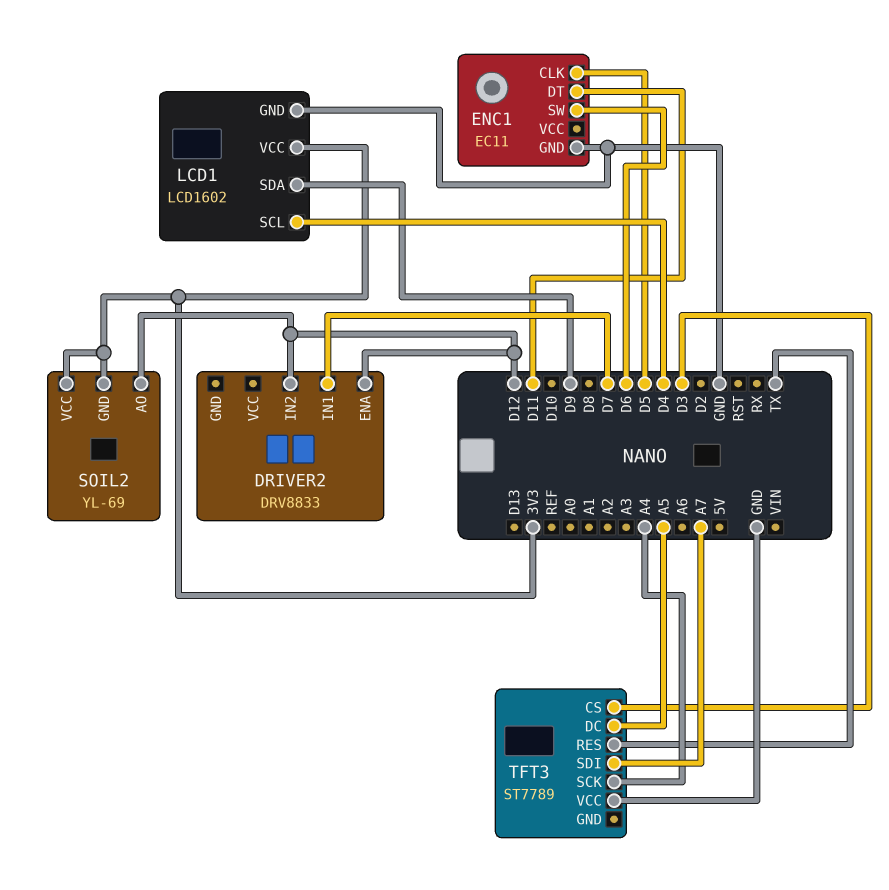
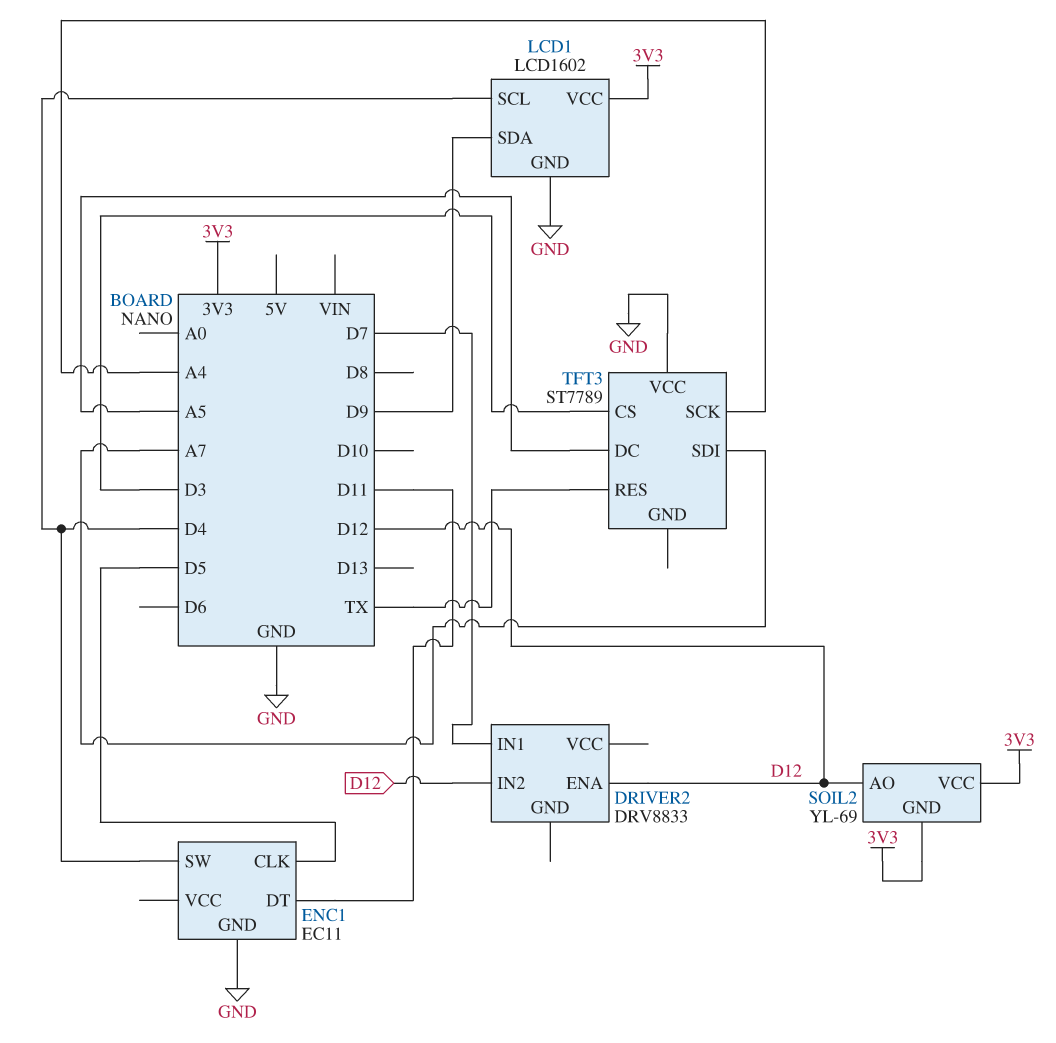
ENC1 pin SW: D6 -> D4

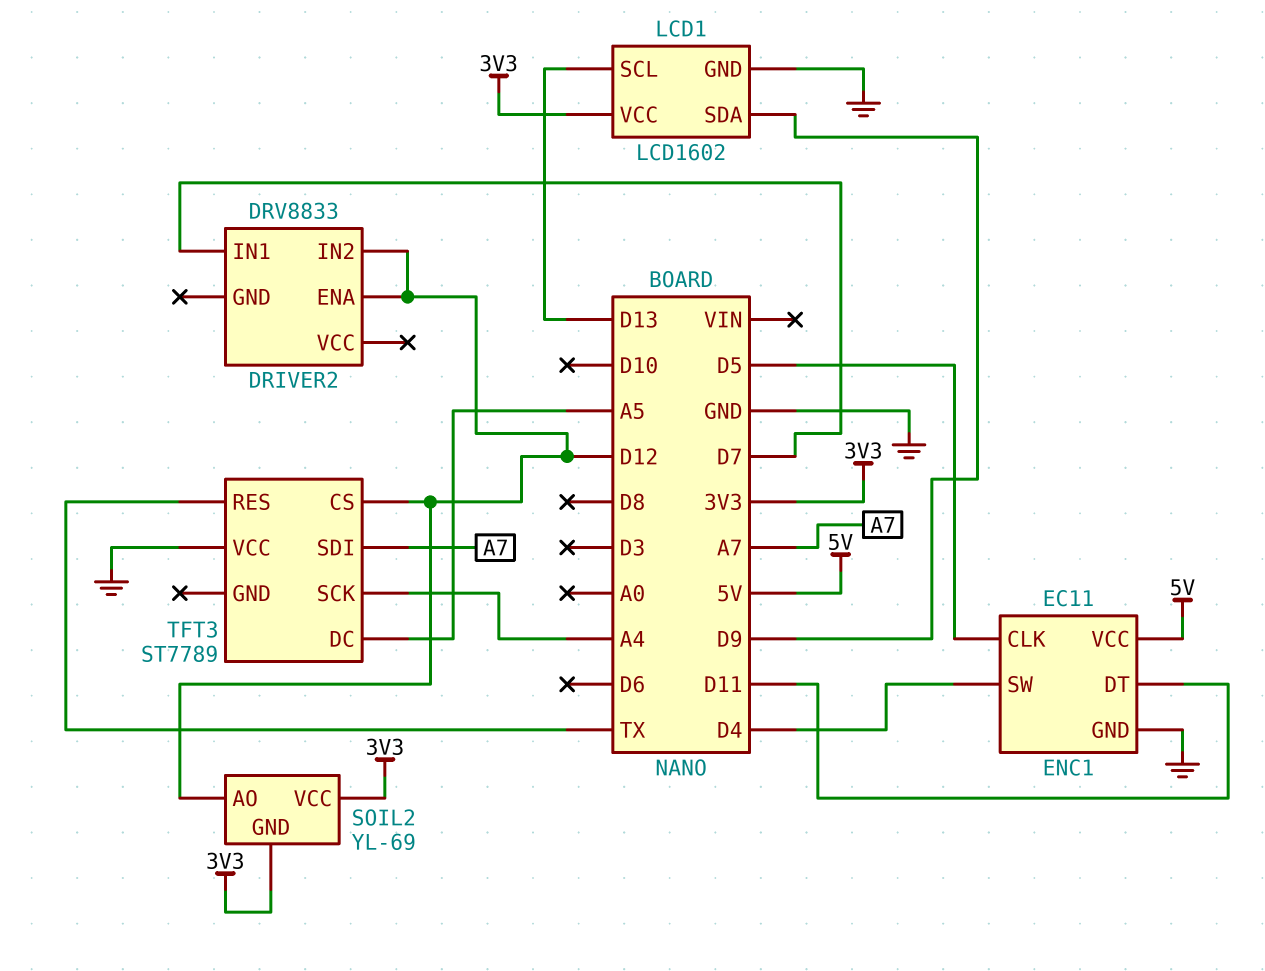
ENC1 pin VCC: none -> 5V
LCD1 pin SCL: D4 -> D13
TFT3 pin CS: D3 -> D12

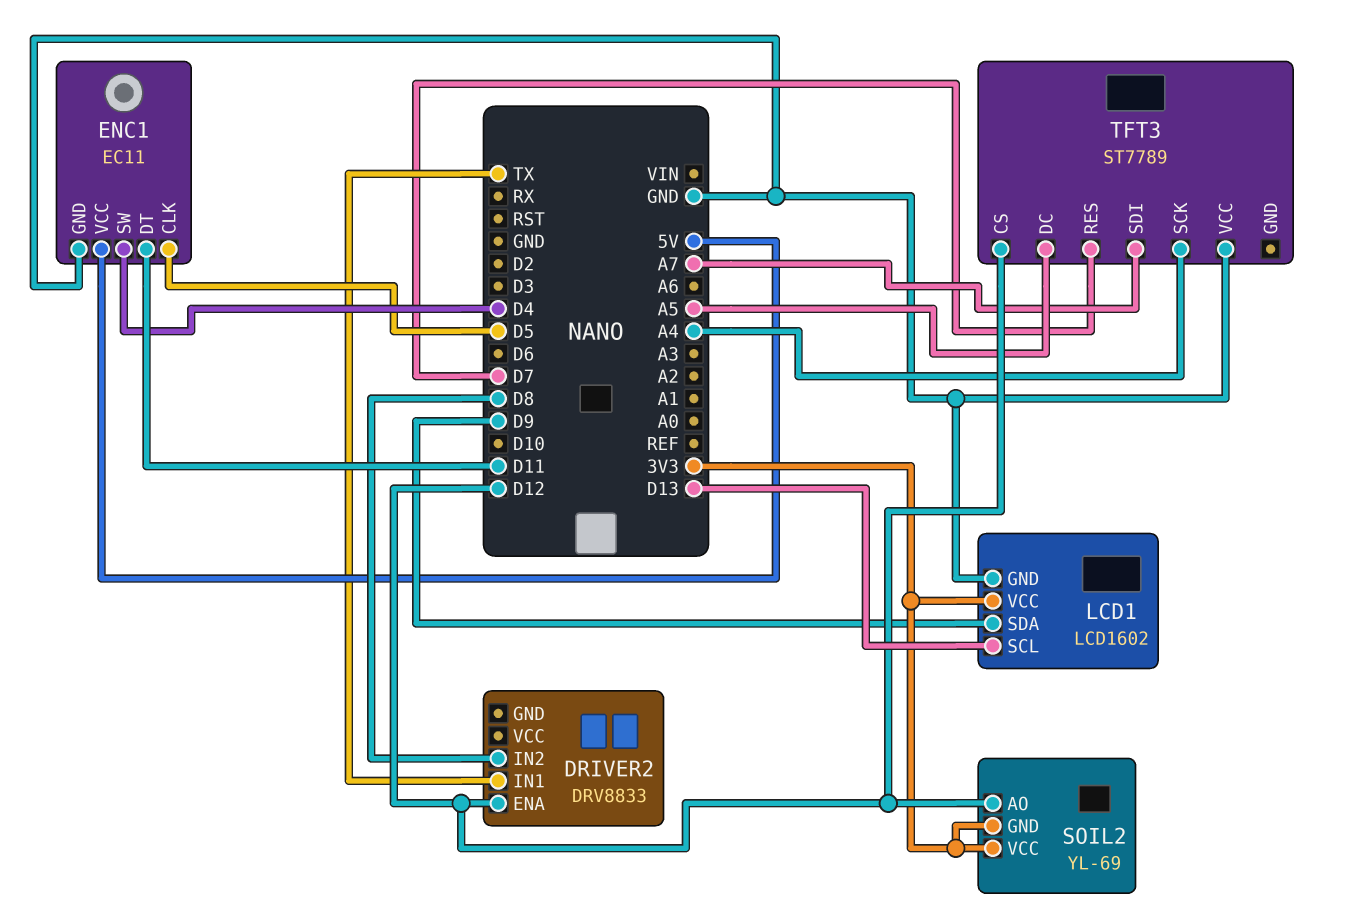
DRIVER2 pin IN1: D7 -> TX
DRIVER2 pin IN2: D12 -> D8
TFT3 pin RES: TX -> D7

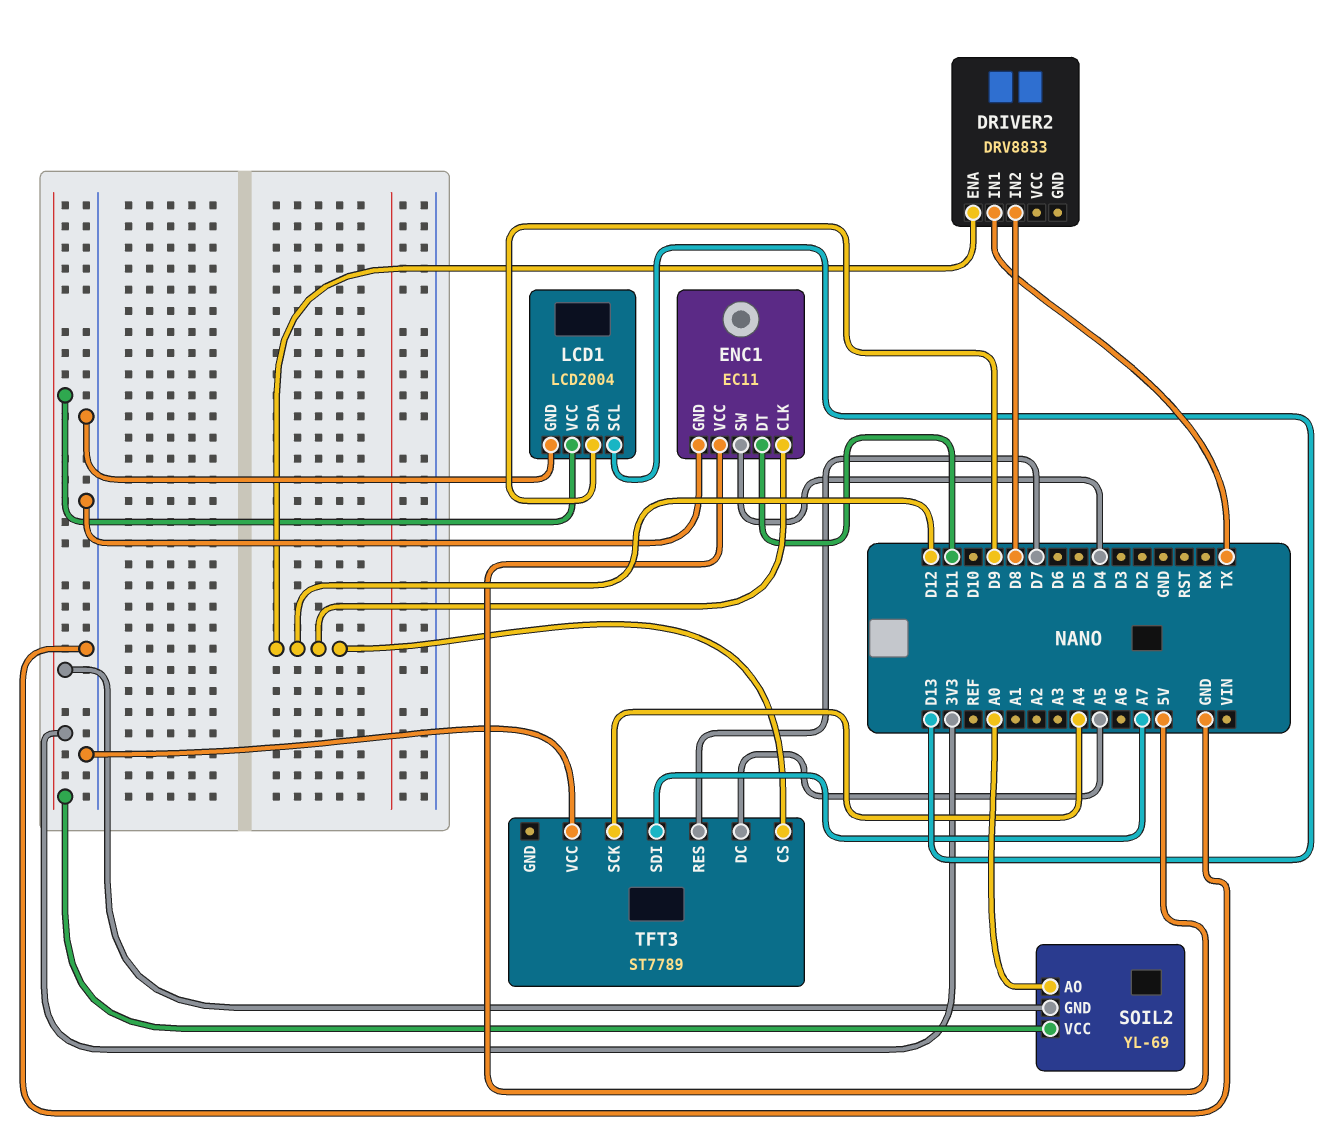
ENC1 pin CLK: D5 -> D12
LCD1: LCD1602 -> LCD2004
SOIL2 pin AO: D12 -> A0

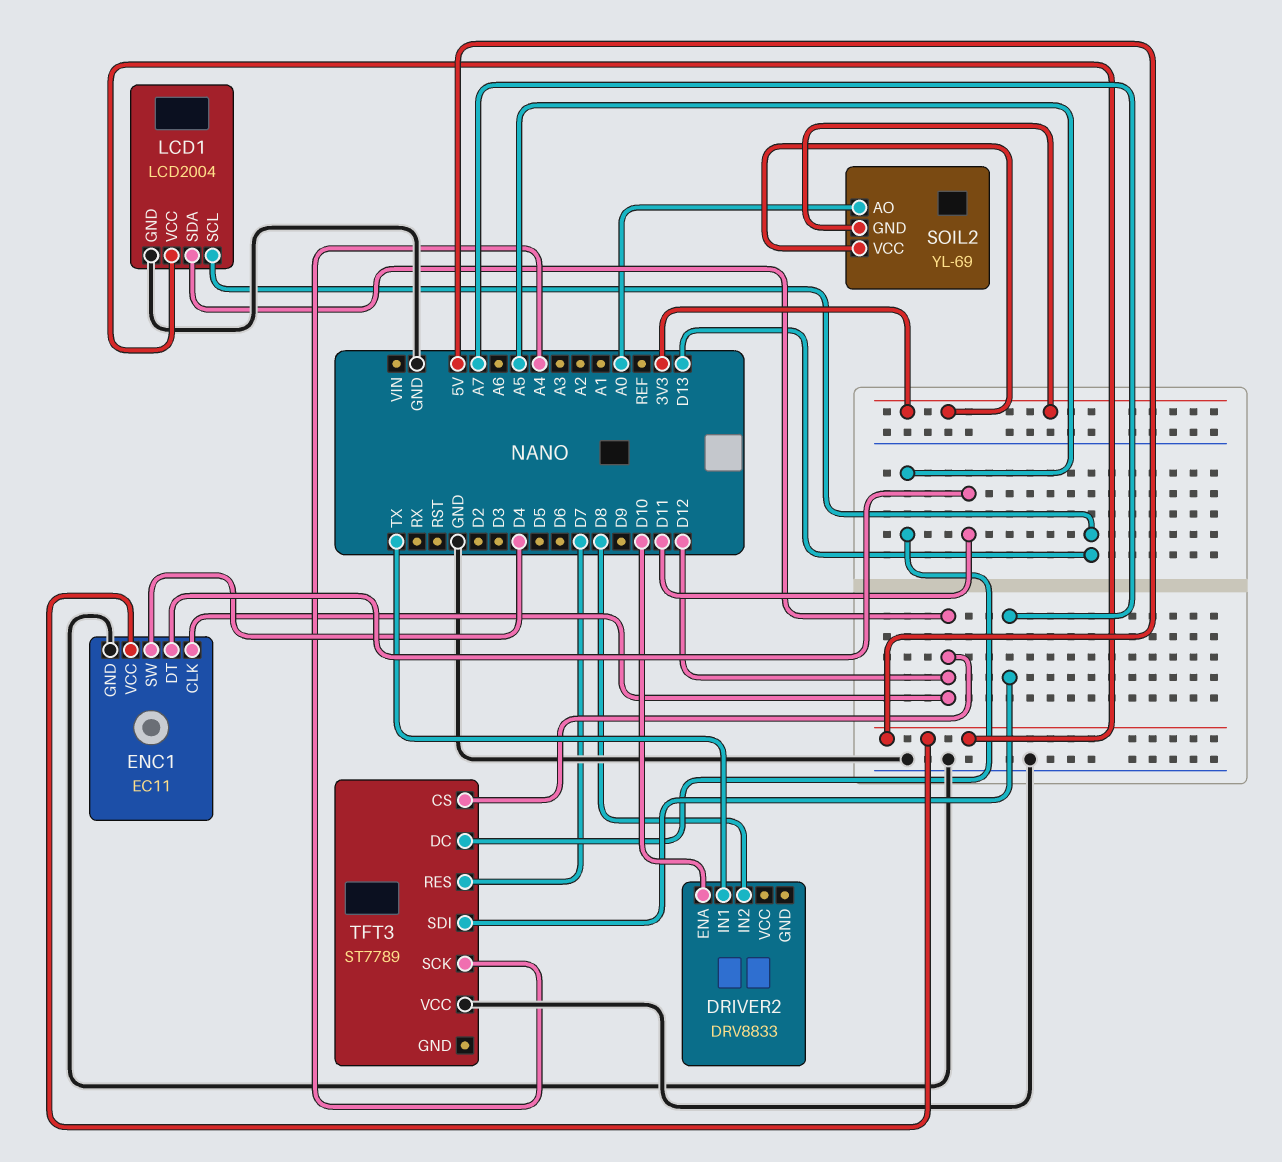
DRIVER2 pin ENA: D12 -> D10
LCD1 pin SDA: D9 -> D12
LCD1 pin VCC: 3V3 -> 5V

